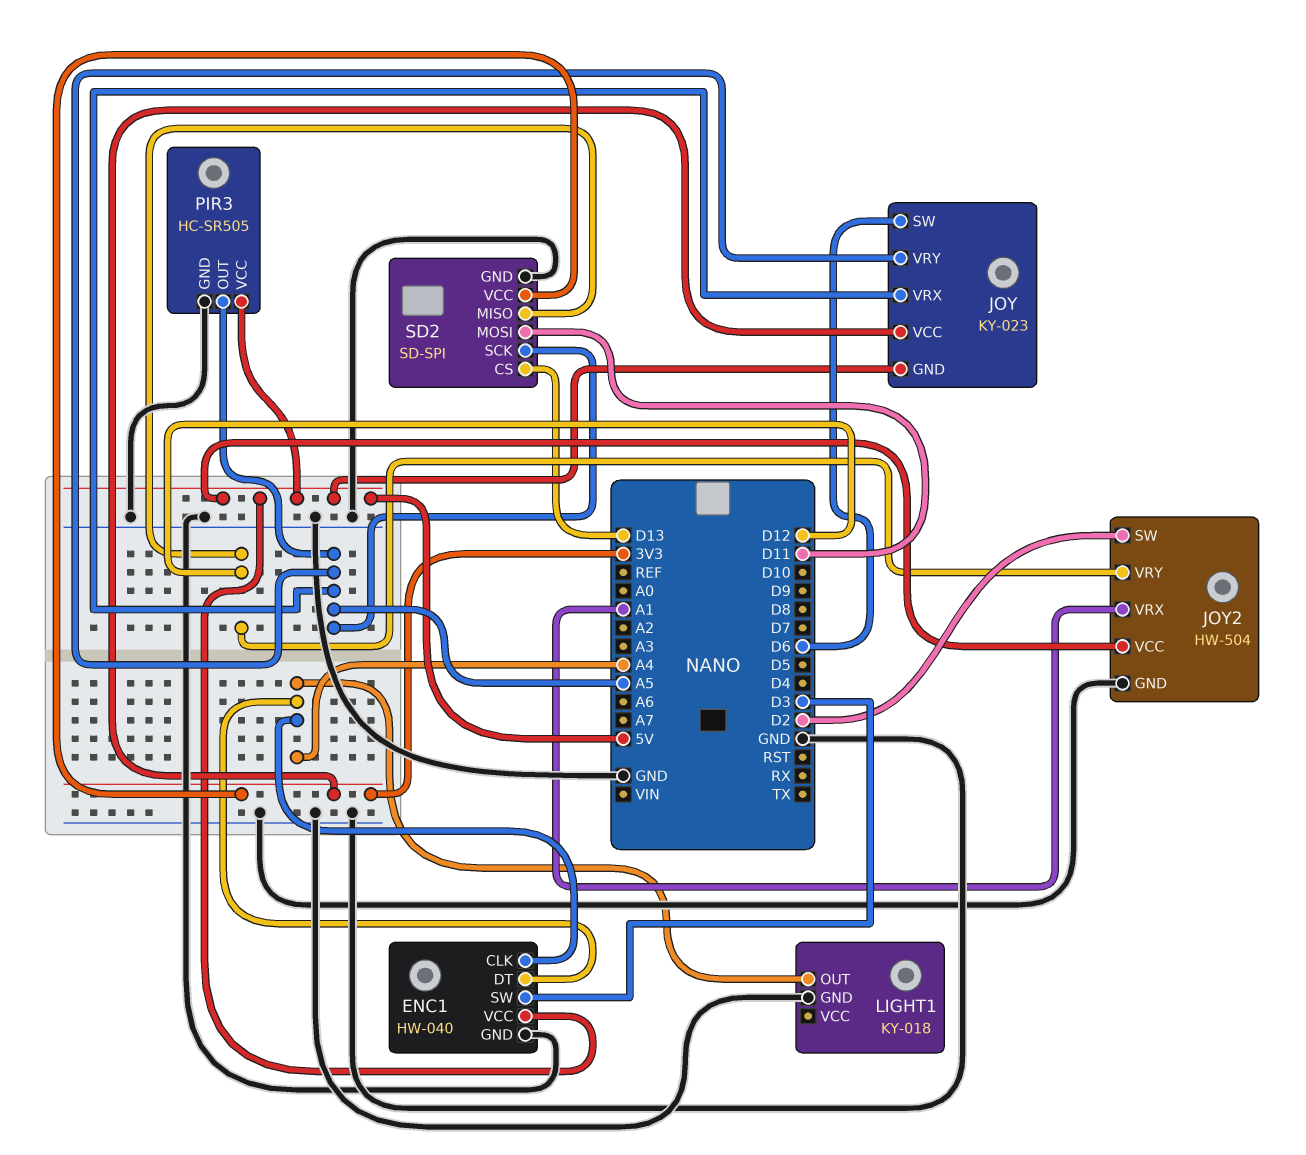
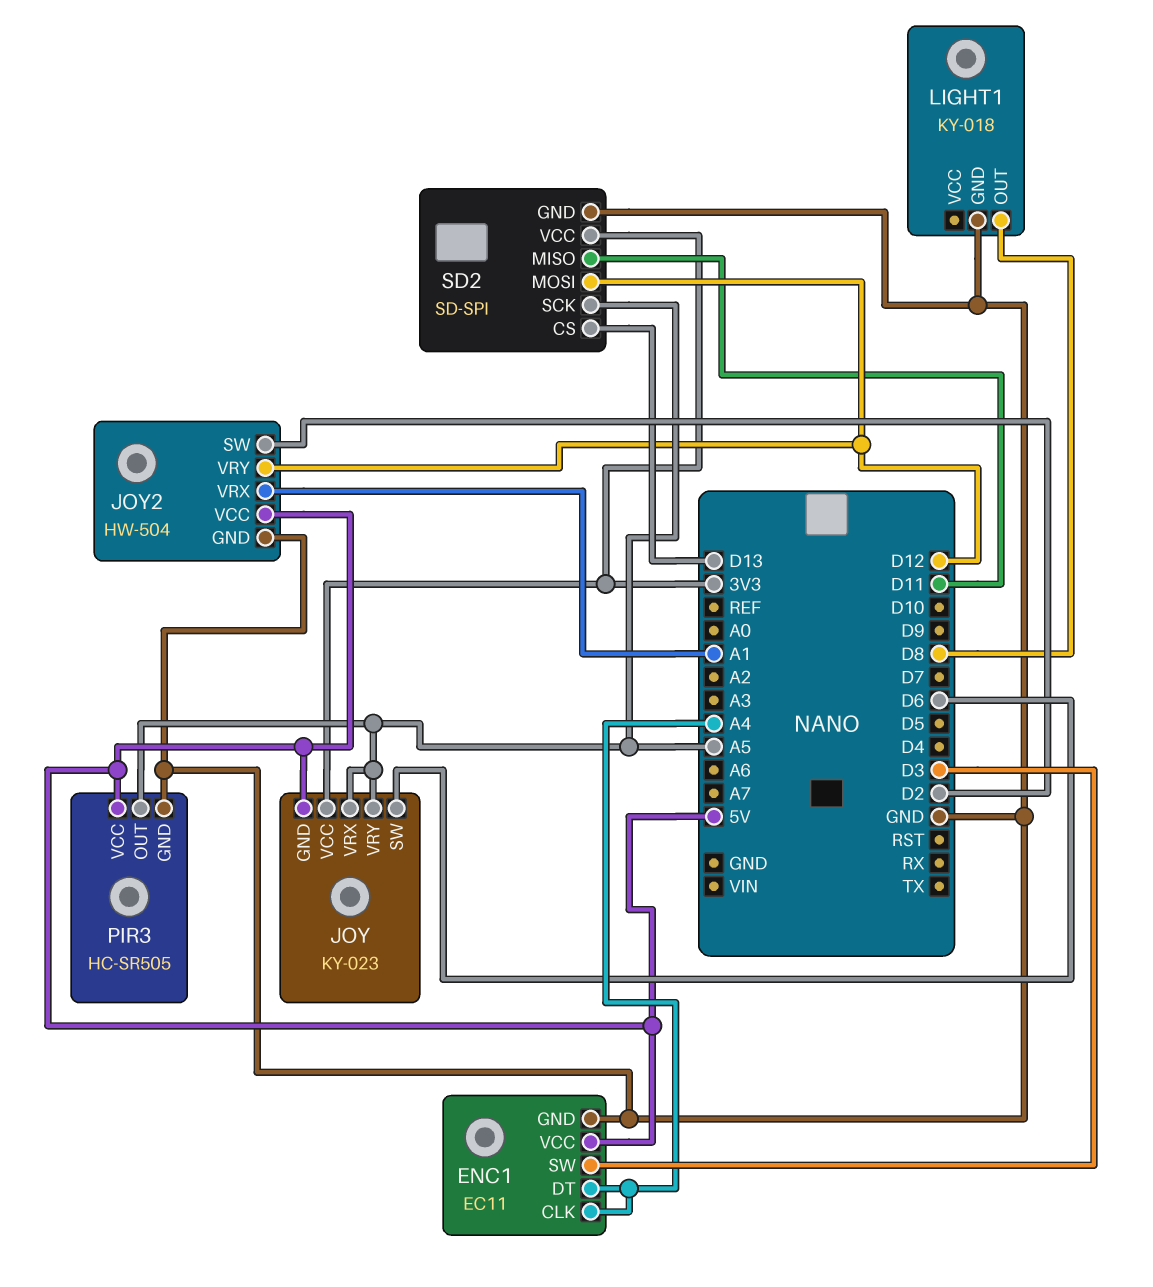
ENC1: HW-040 -> EC11
LIGHT1 pin OUT: A4 -> D8
SD2 pin MISO: D12 -> D11
SD2 pin MOSI: D11 -> D12

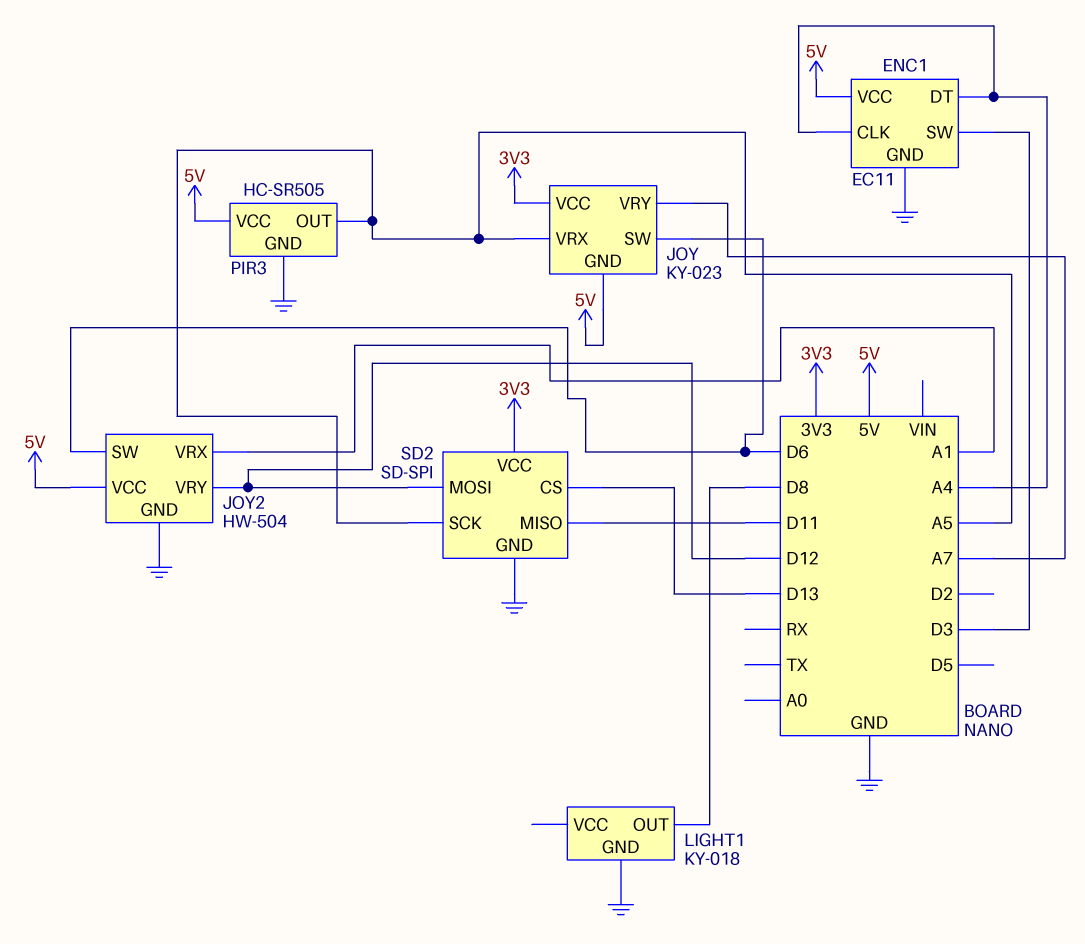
JOY pin VRY: A5 -> A7
JOY2 pin SW: D2 -> D6

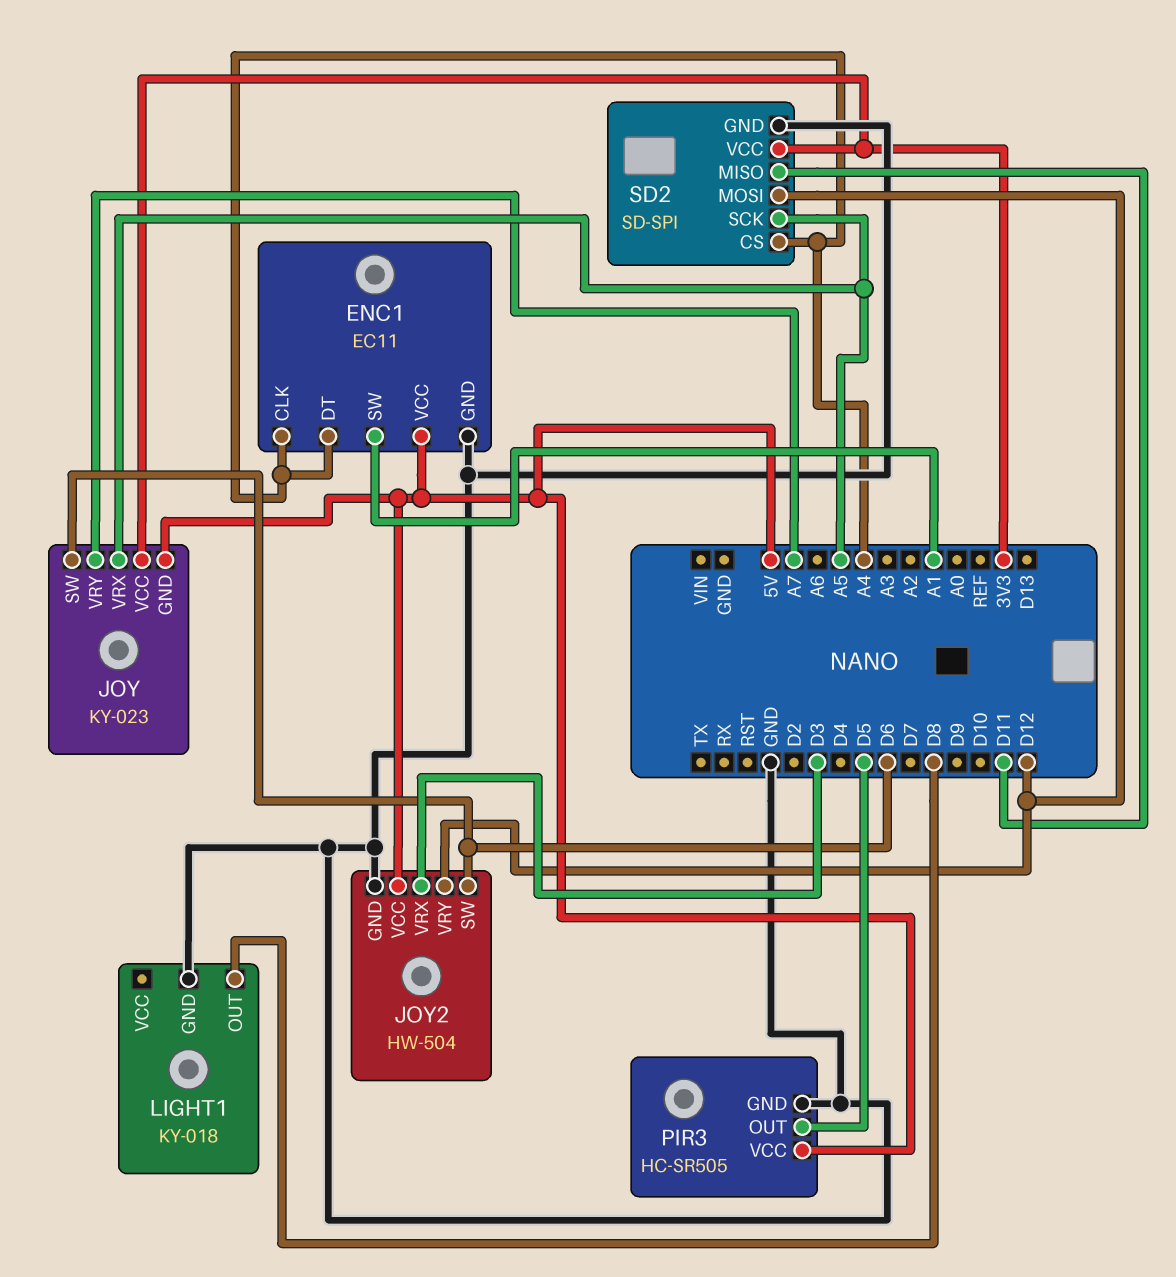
ENC1 pin SW: D3 -> A1
JOY2 pin VRX: A1 -> D3
PIR3 pin OUT: A5 -> D5
SD2 pin CS: D13 -> A4

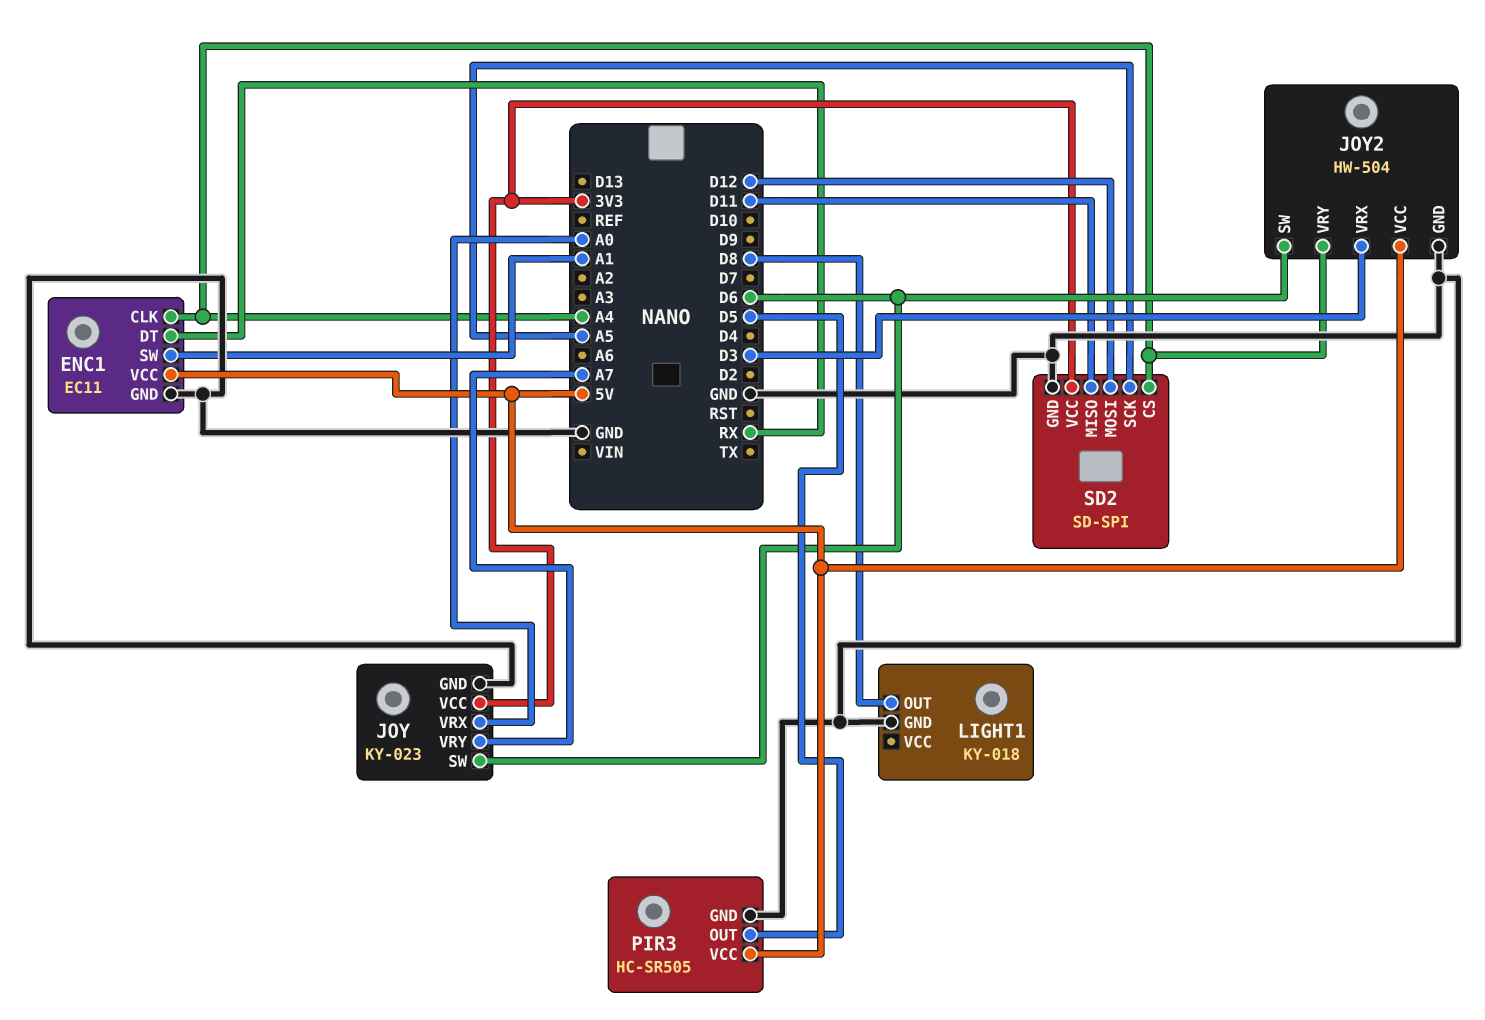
ENC1 pin DT: A4 -> RX
JOY pin GND: 5V -> GND
JOY pin VRX: A5 -> A0
JOY2 pin VRY: D12 -> A4

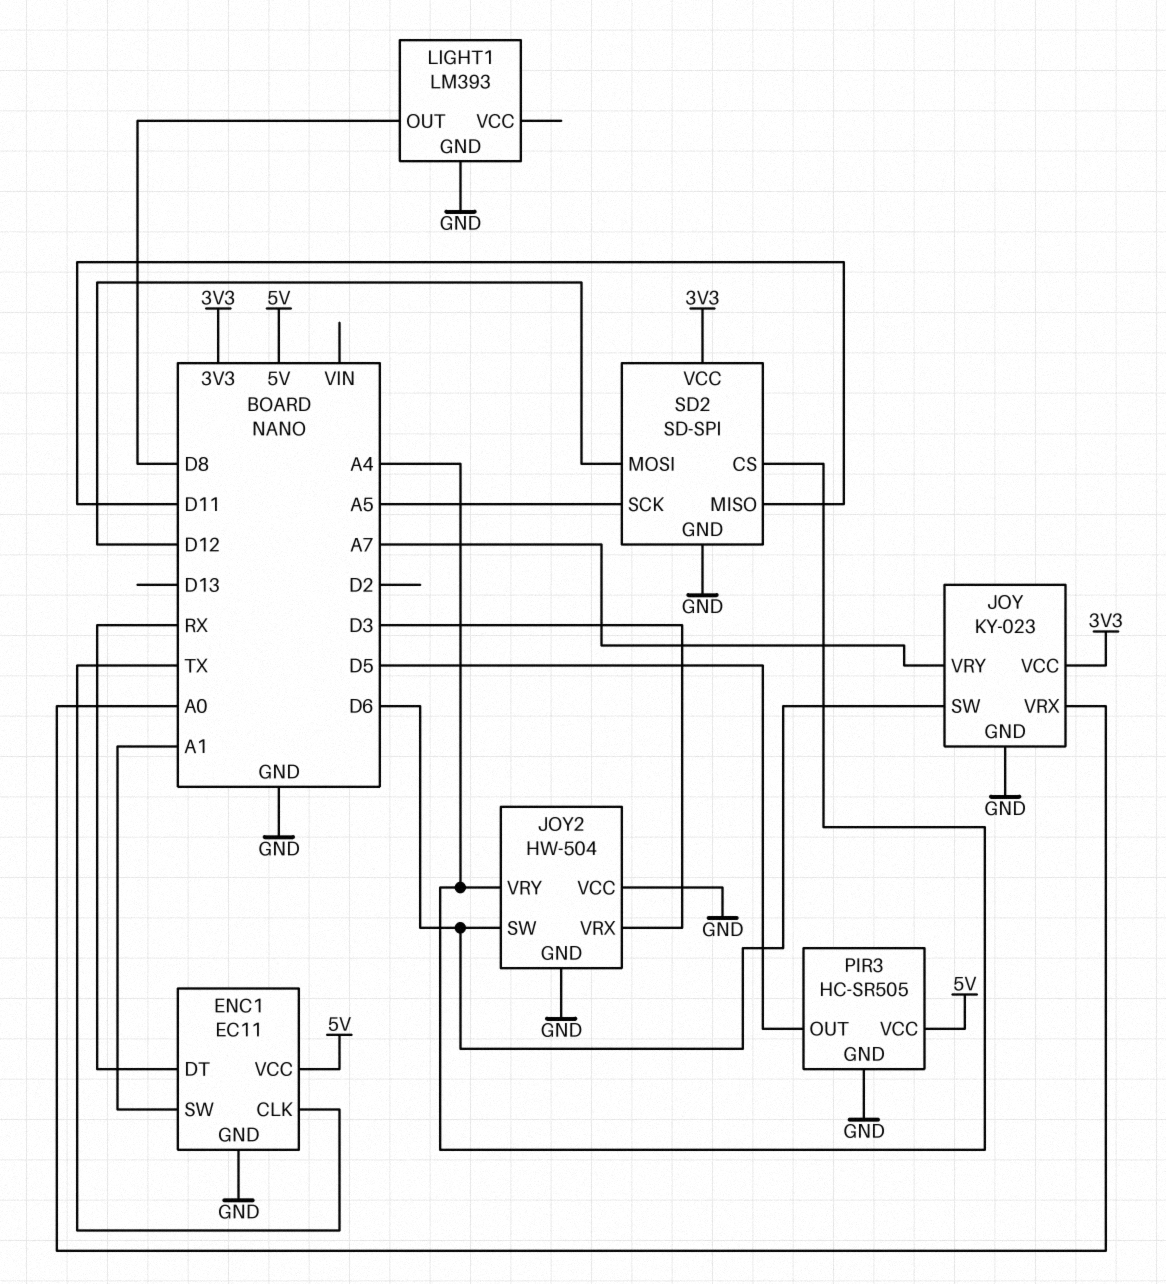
ENC1 pin CLK: A4 -> TX
JOY2 pin VCC: 5V -> GND
LIGHT1: KY-018 -> LM393

